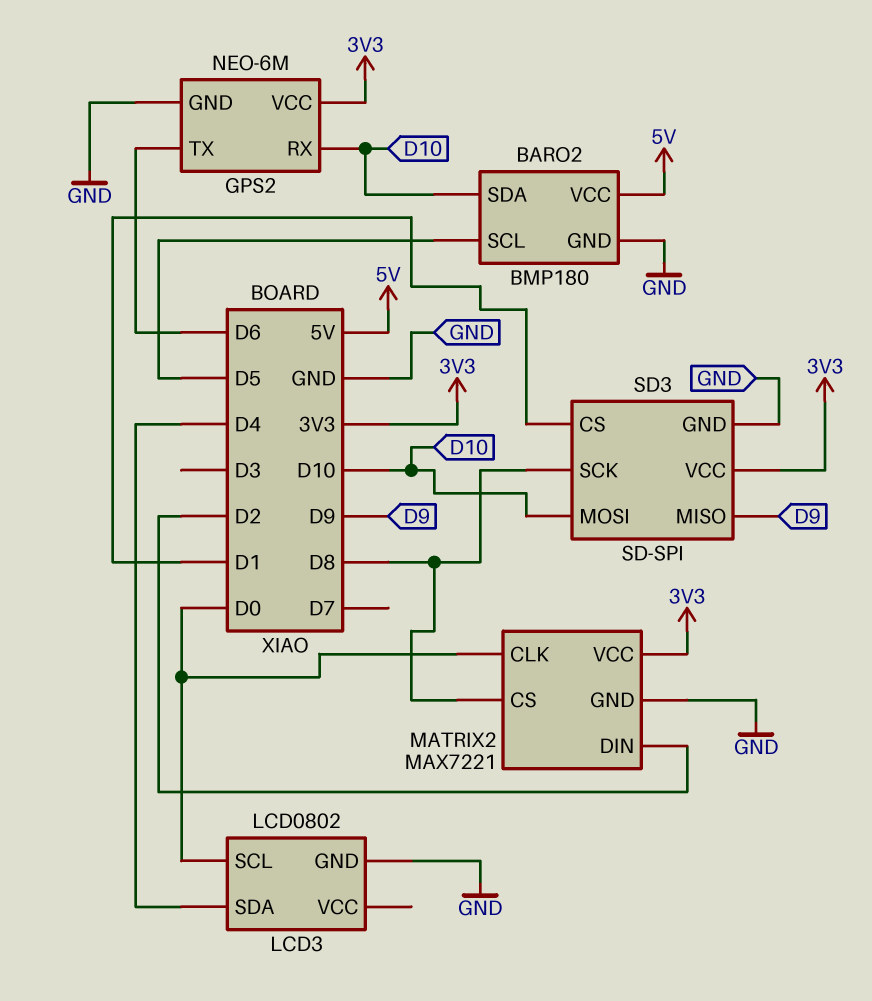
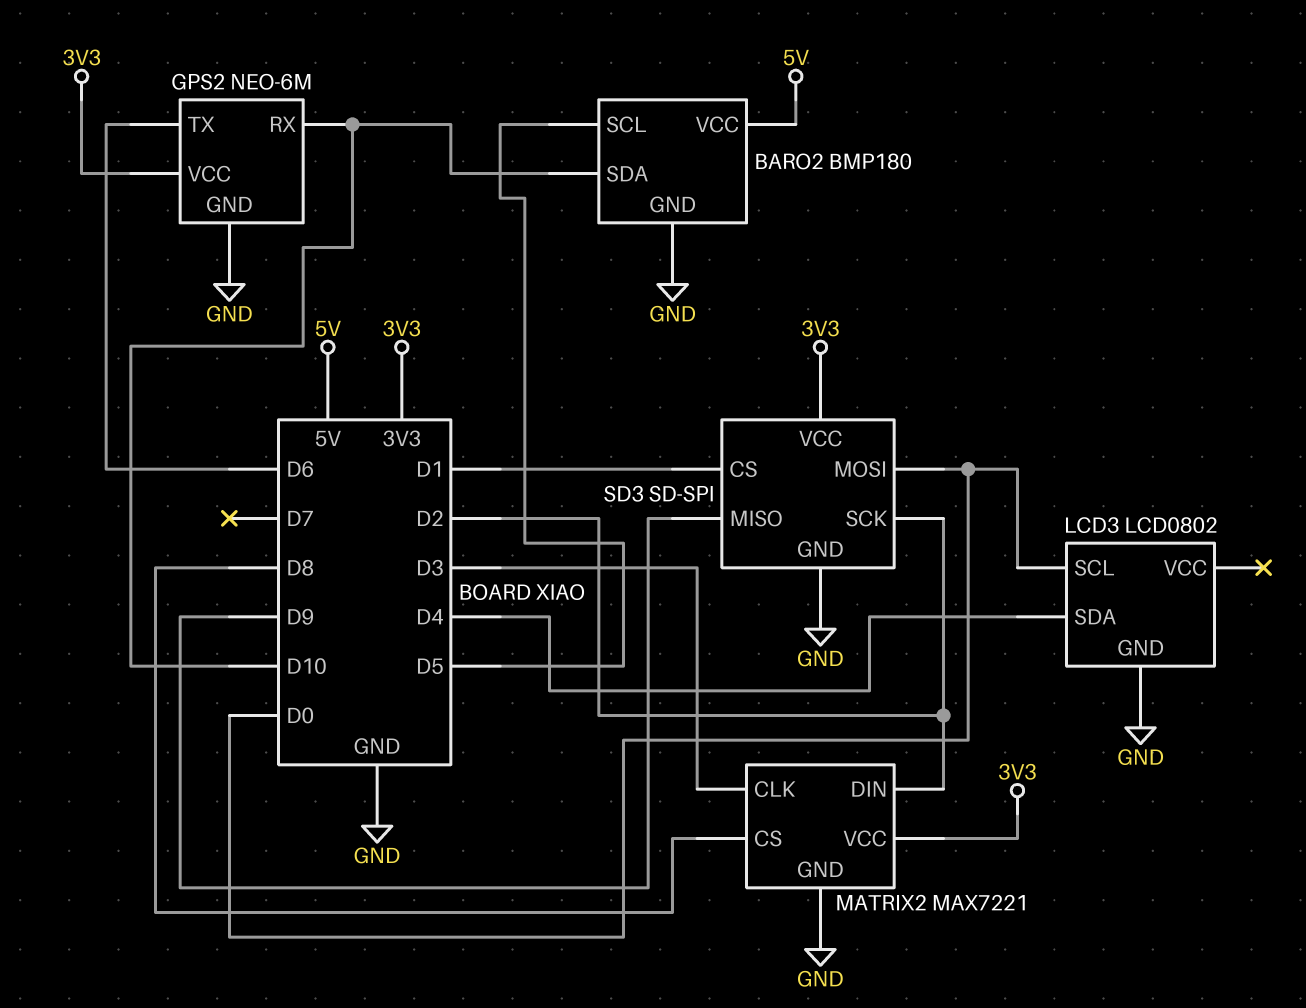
MATRIX2 pin CLK: D0 -> D3
SD3 pin MOSI: D10 -> D0
SD3 pin SCK: D8 -> D2

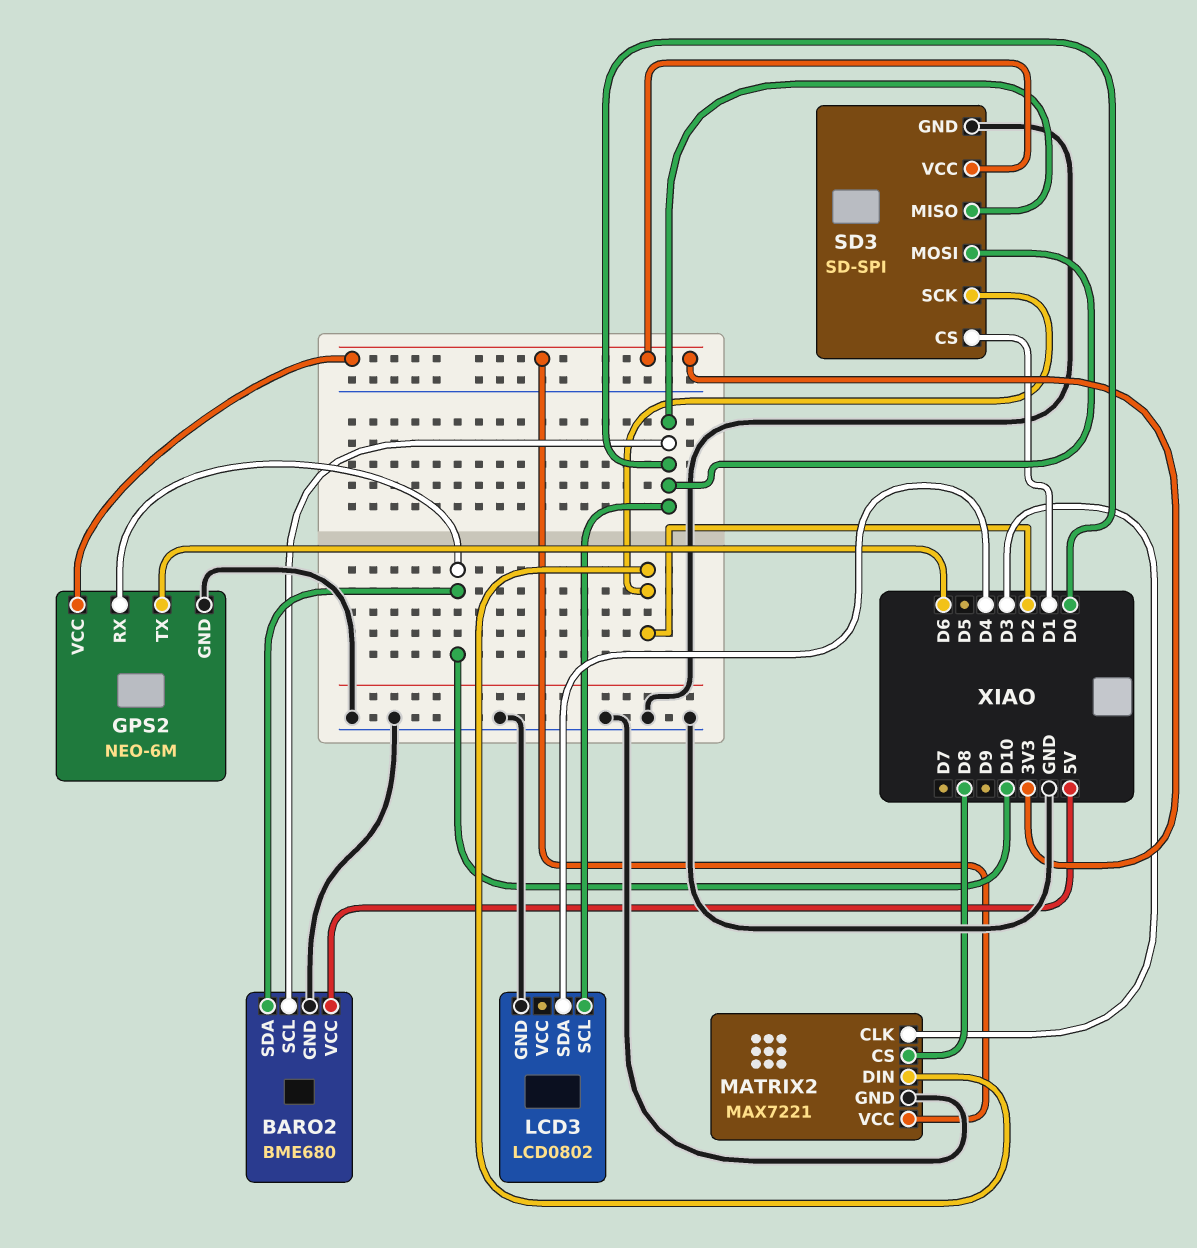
BARO2: BMP180 -> BME680
BARO2 pin SCL: D5 -> D0
SD3 pin MISO: D9 -> D0

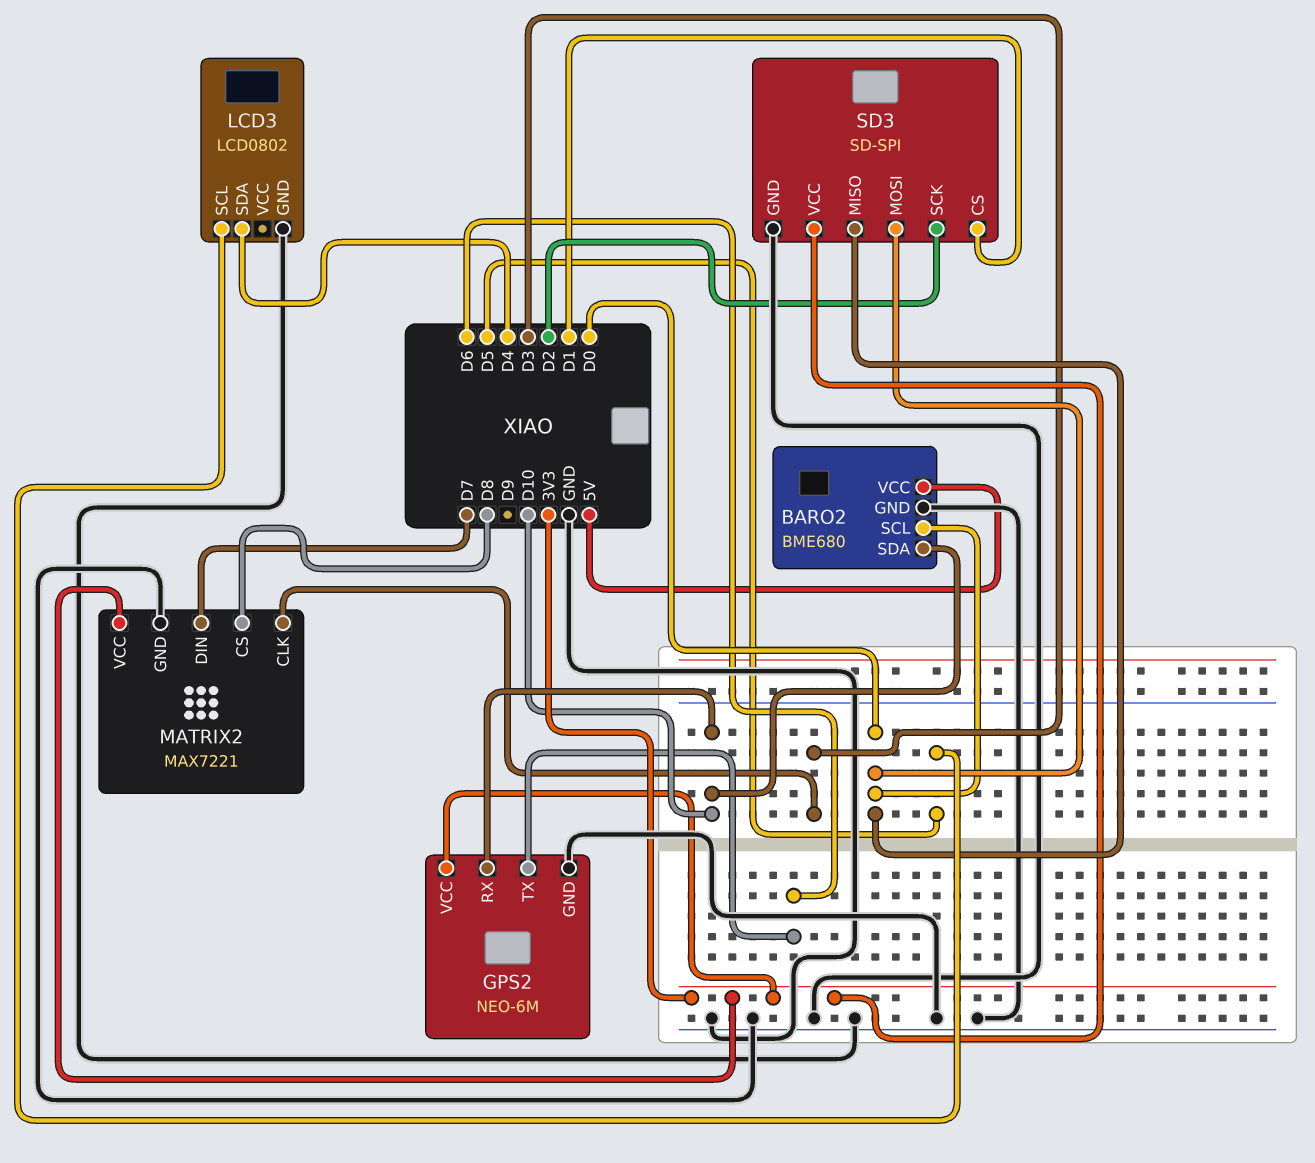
LCD3 pin SCL: D0 -> D5
MATRIX2 pin DIN: D2 -> D7

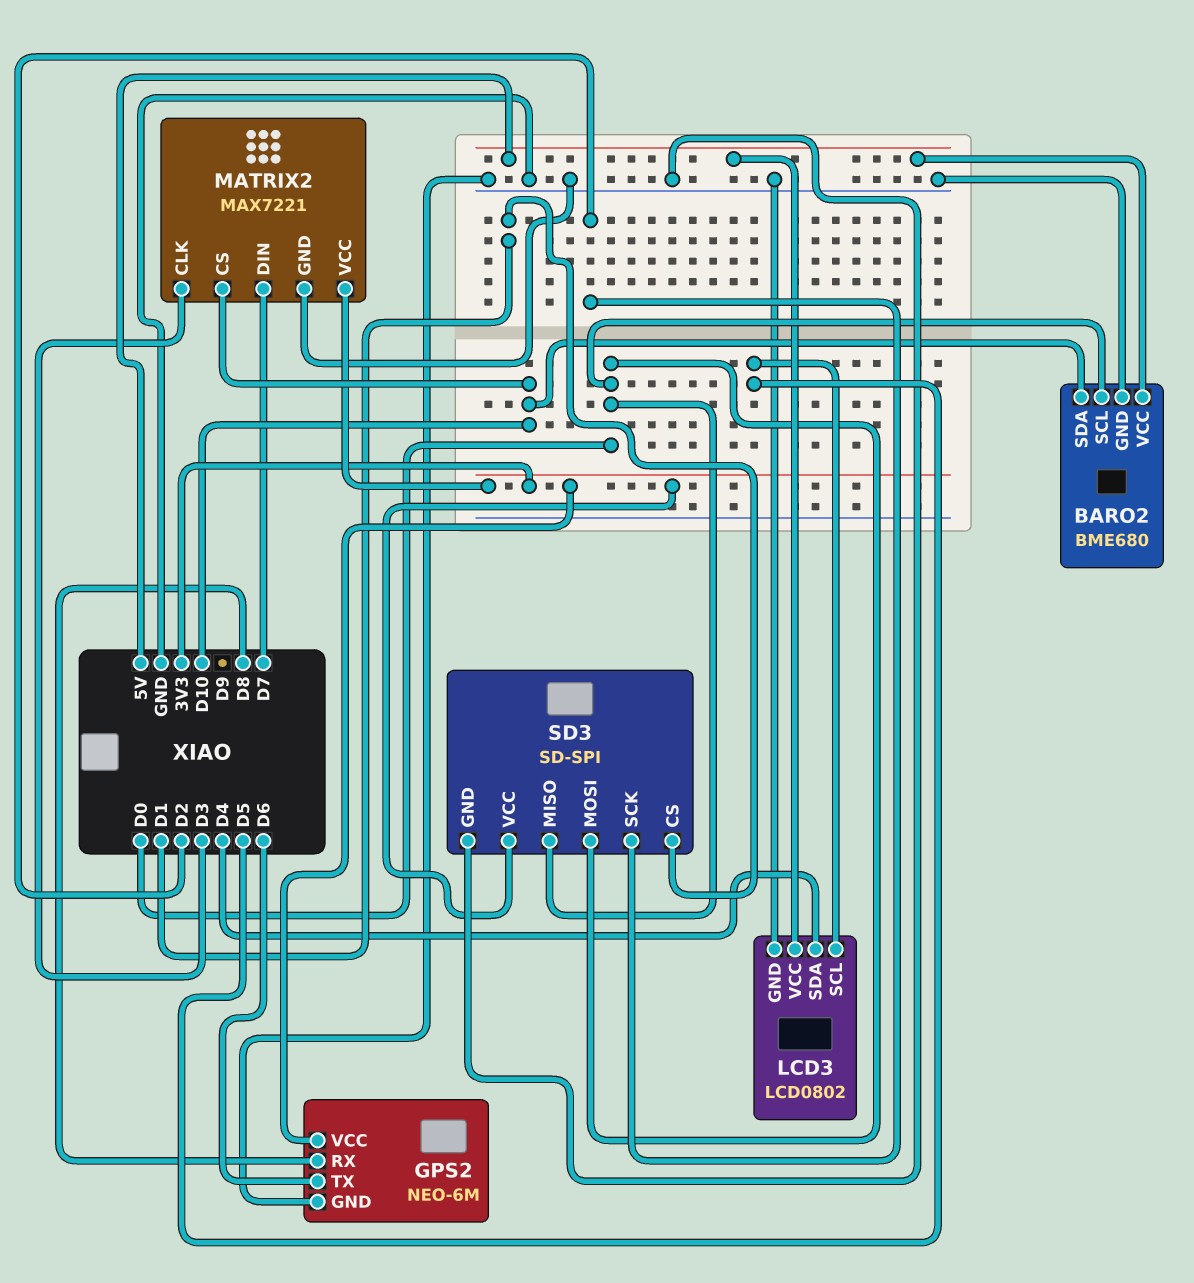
GPS2 pin RX: D10 -> D8
LCD3 pin VCC: none -> 5V
MATRIX2 pin CS: D8 -> D10

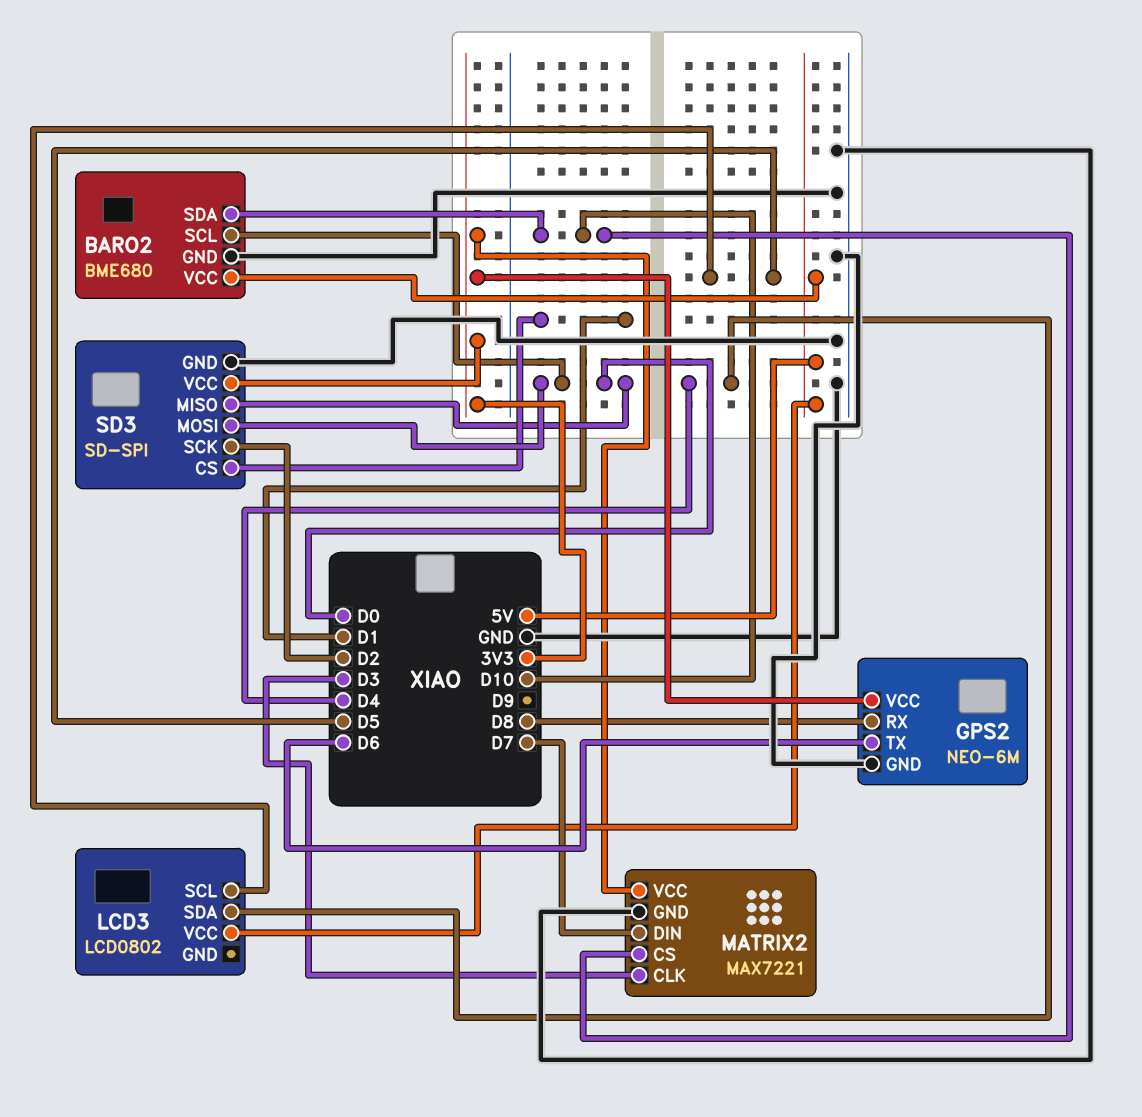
LCD3 pin GND: GND -> none

